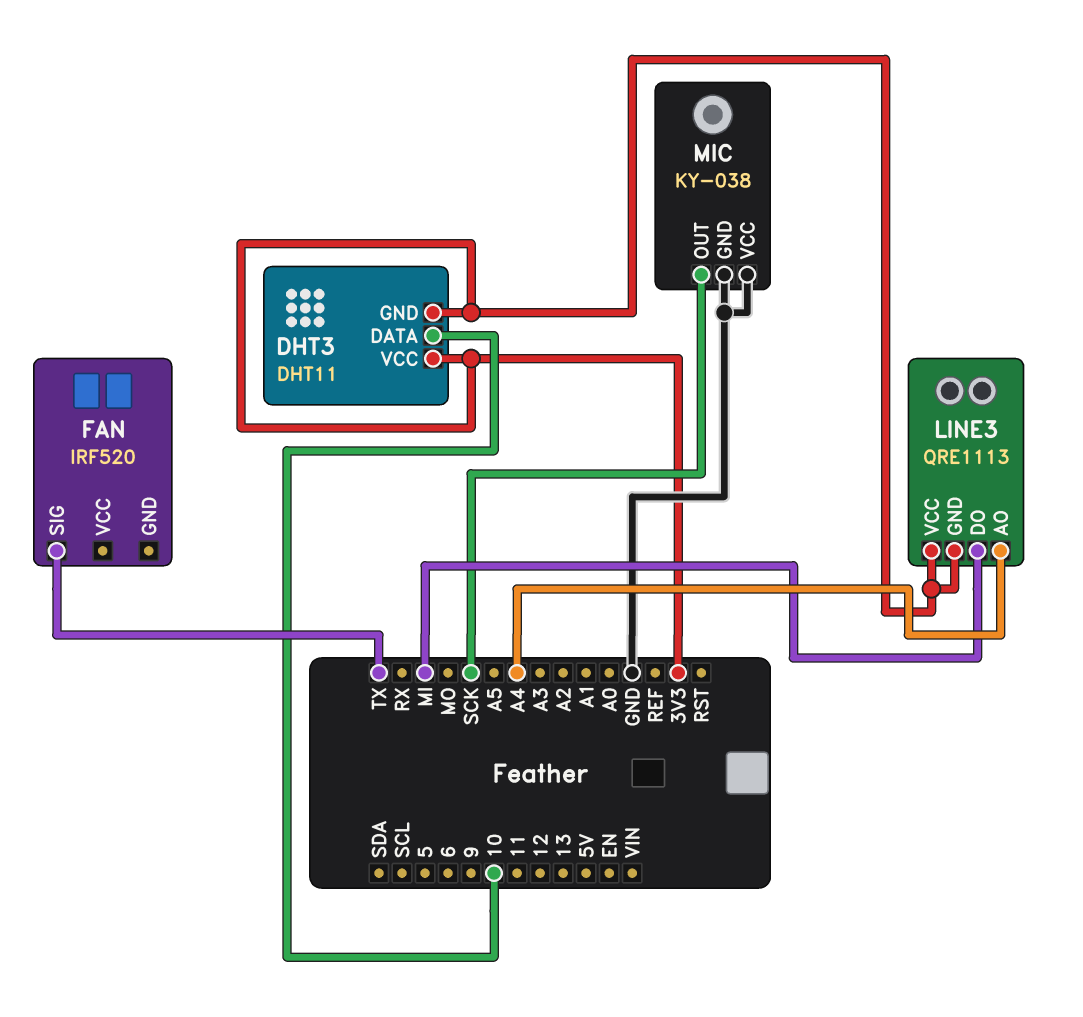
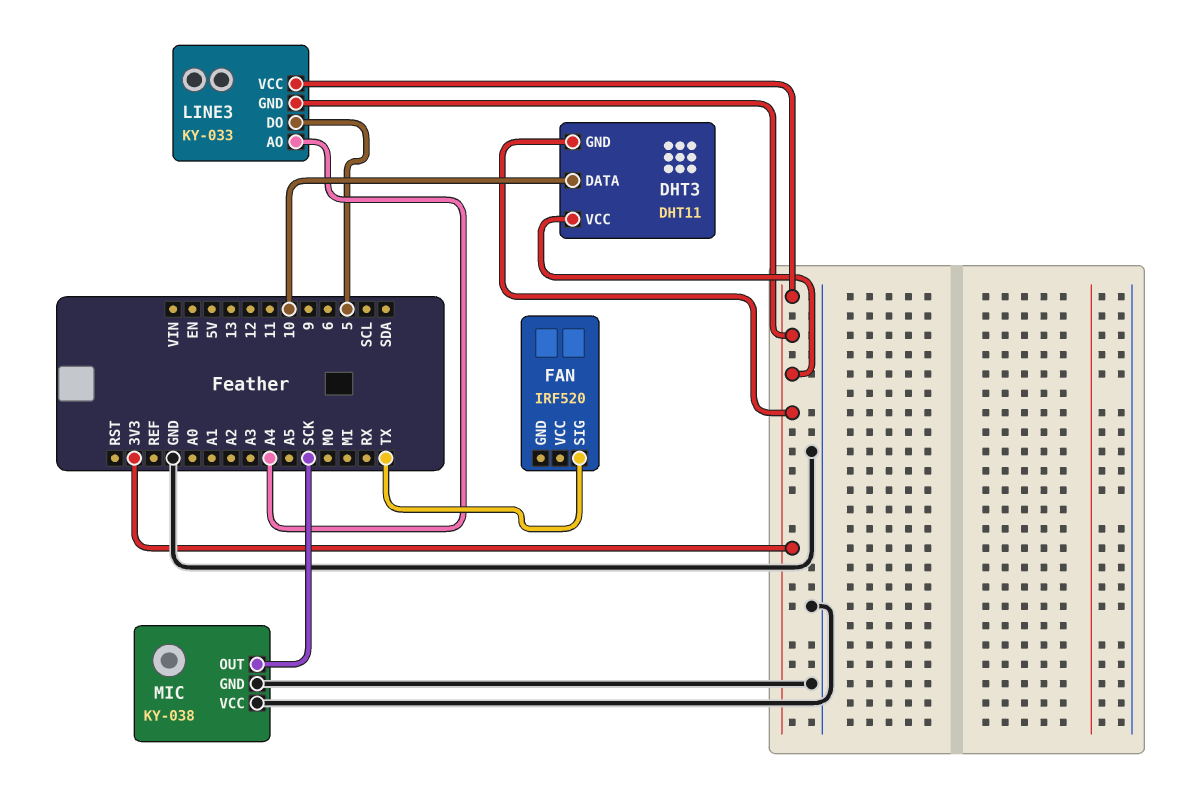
LINE3: QRE1113 -> KY-033
LINE3 pin DO: MI -> 5

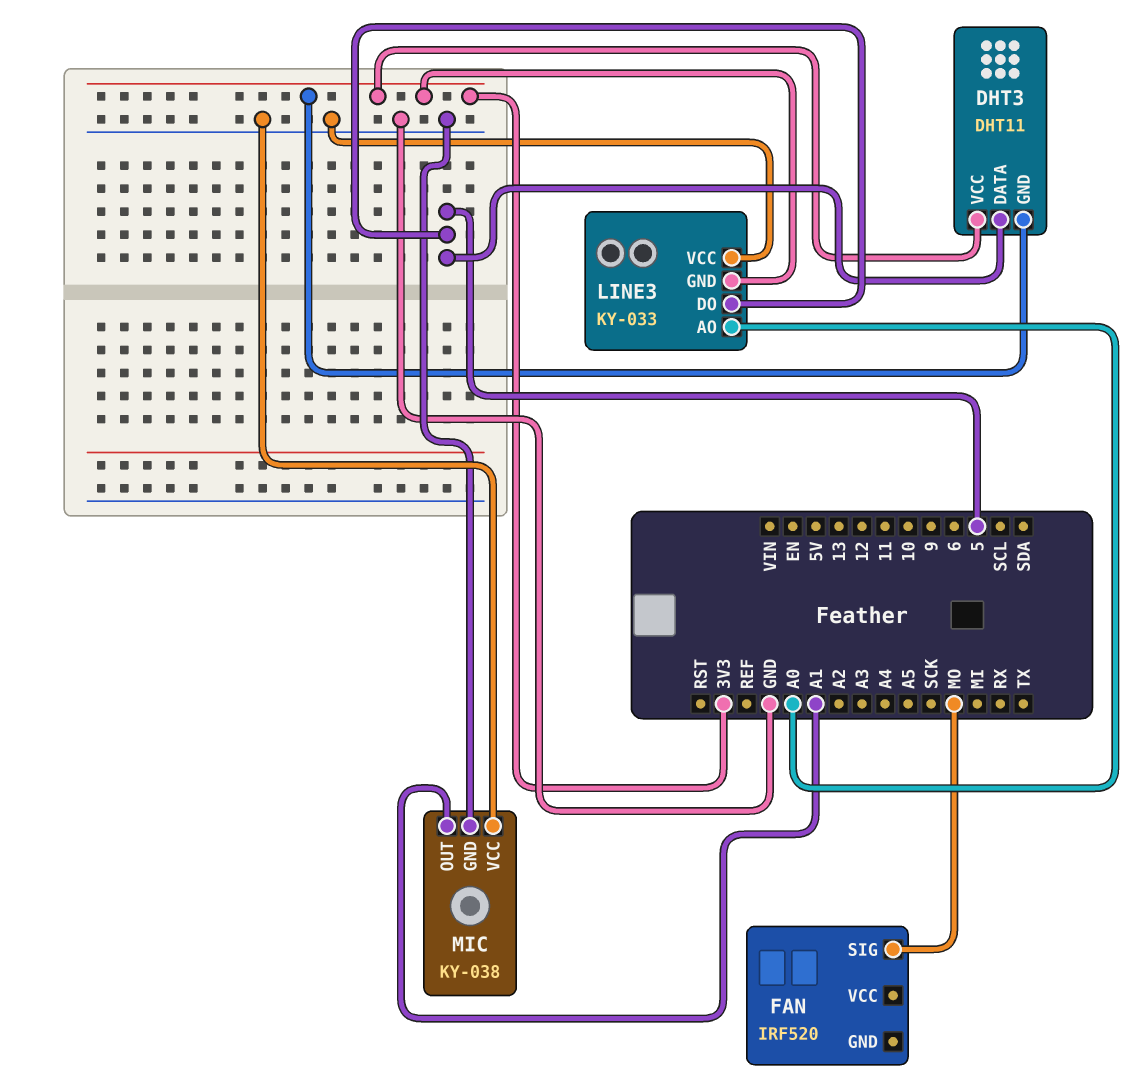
DHT3 pin DATA: 10 -> 5
FAN pin SIG: TX -> MO
LINE3 pin AO: A4 -> A0
LINE3 pin VCC: 3V3 -> GND
MIC pin OUT: SCK -> A1

